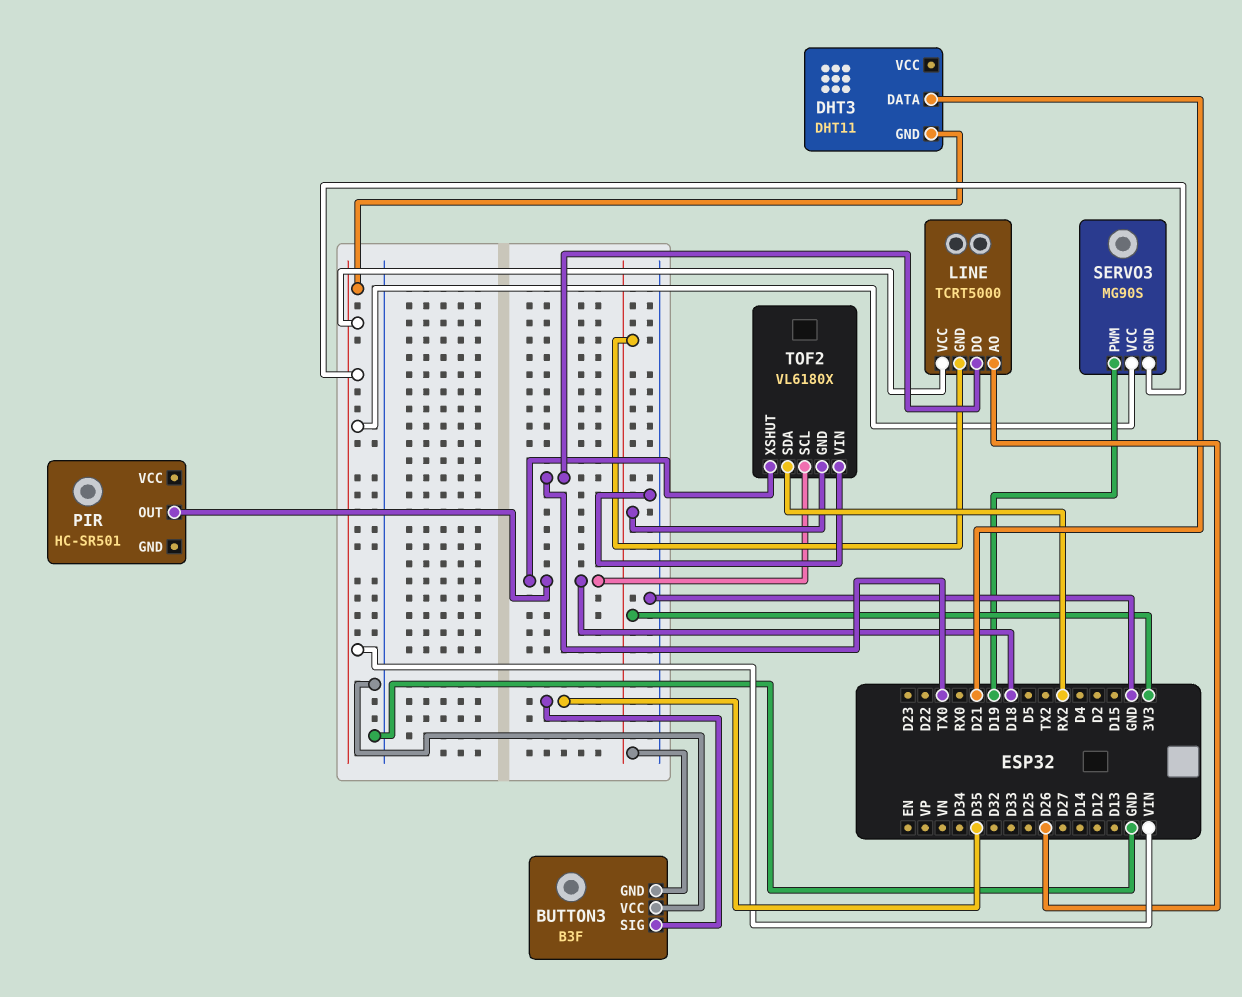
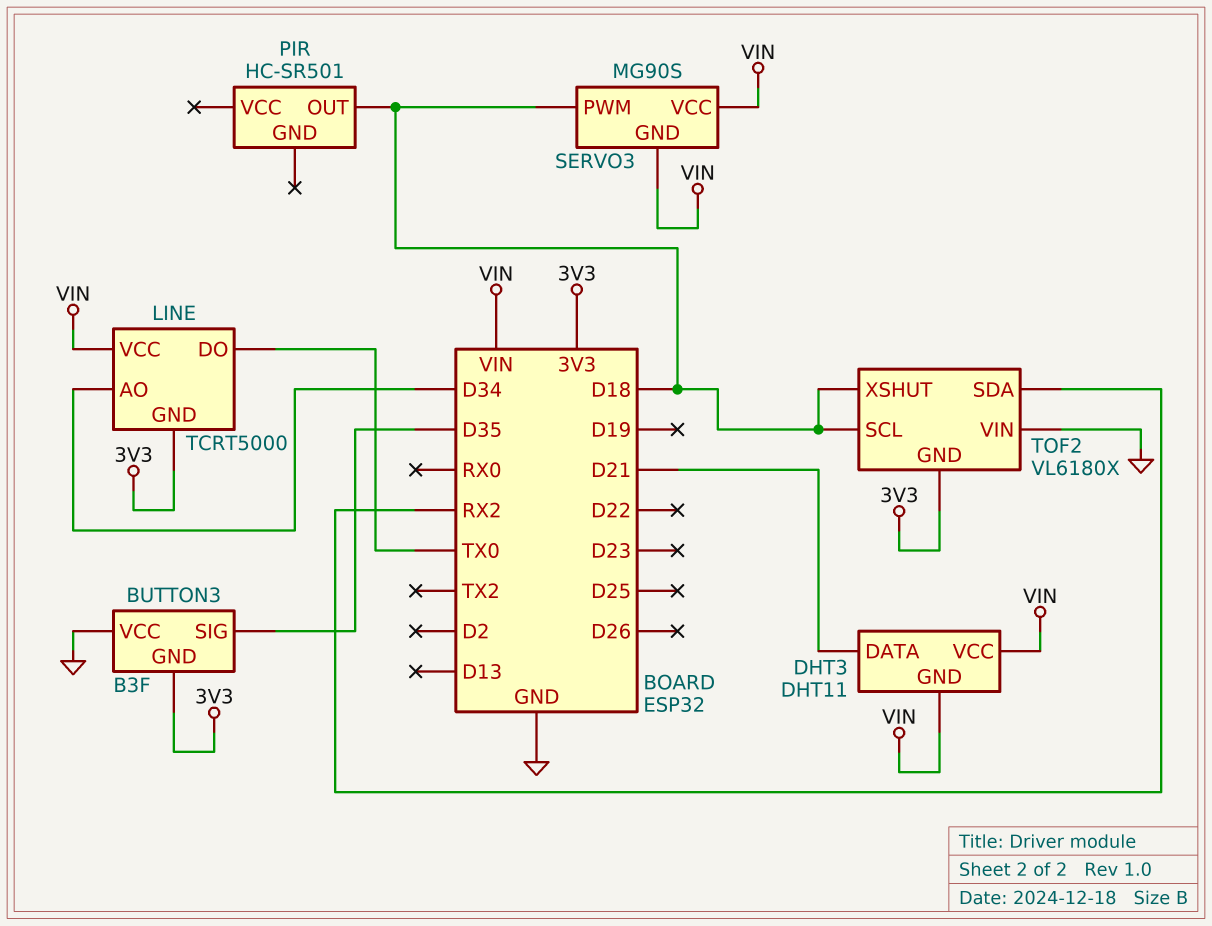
DHT3 pin VCC: none -> VIN
LINE pin AO: D26 -> D34
SERVO3 pin PWM: D19 -> D18

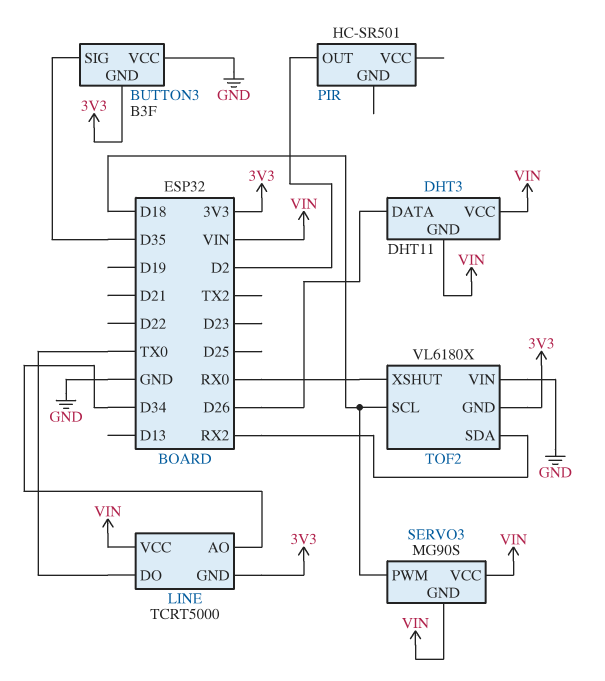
DHT3 pin DATA: D21 -> D26
PIR pin OUT: D18 -> D2
TOF2 pin XSHUT: D18 -> RX0

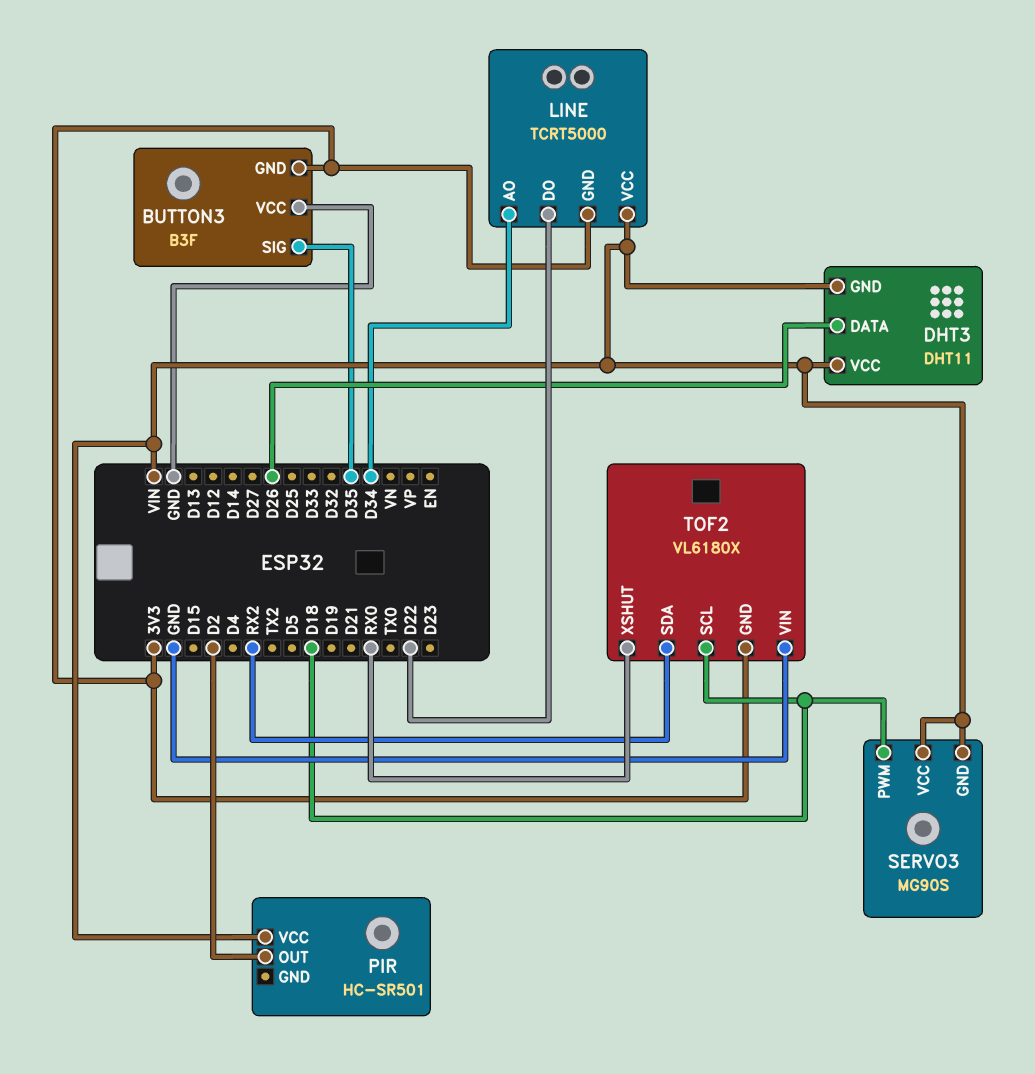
LINE pin DO: TX0 -> D22
PIR pin VCC: none -> VIN

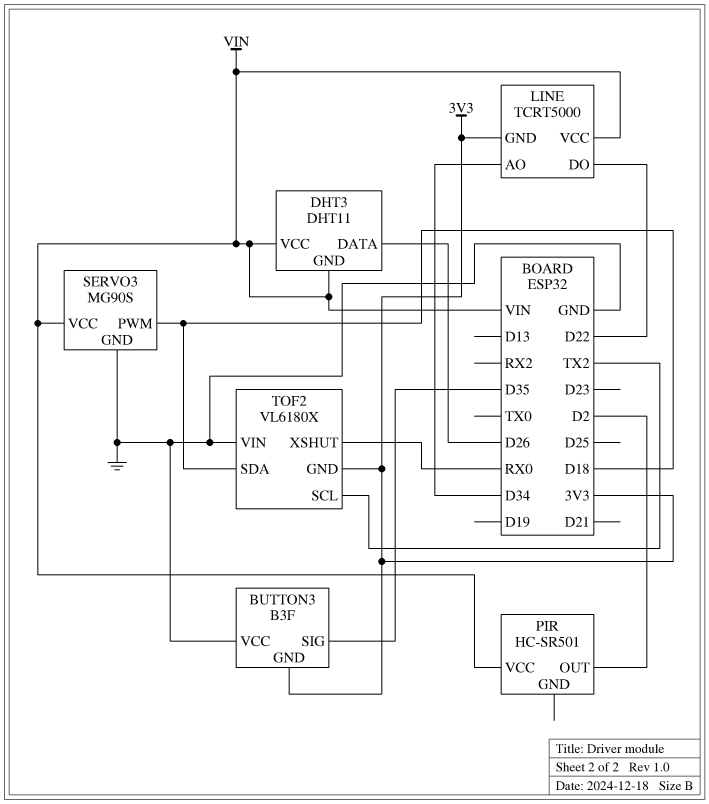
SERVO3 pin GND: VIN -> GND
TOF2 pin SCL: D18 -> TX2
TOF2 pin SDA: RX2 -> D18

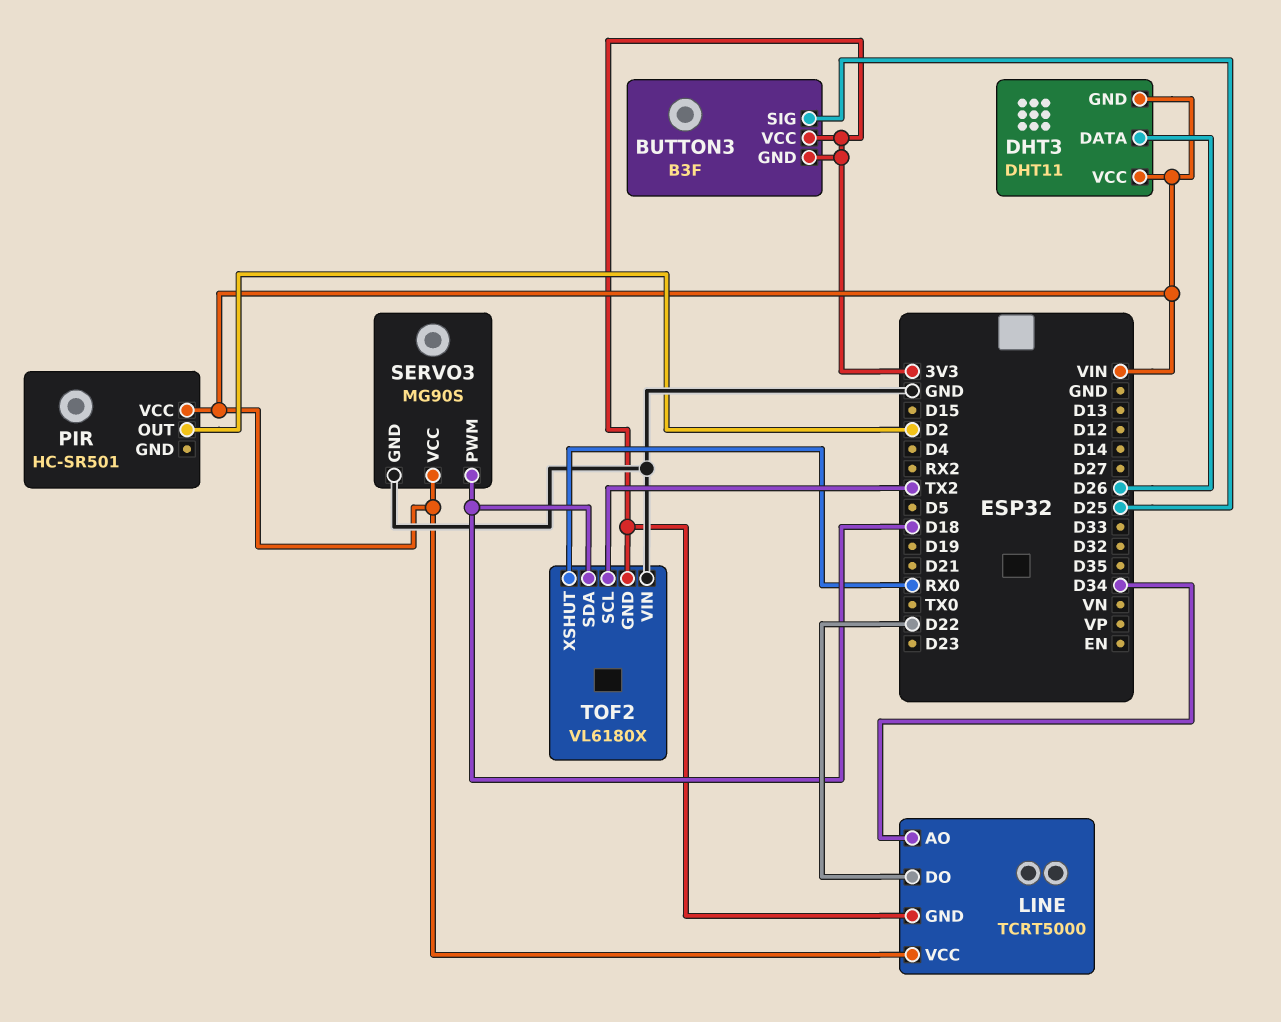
BUTTON3 pin SIG: D35 -> D25
BUTTON3 pin VCC: GND -> 3V3

